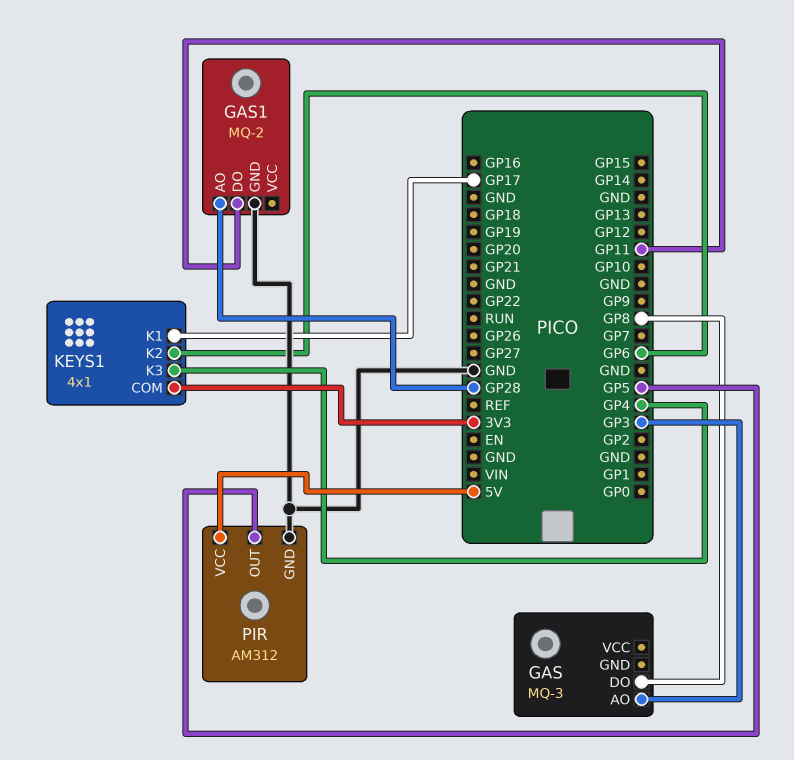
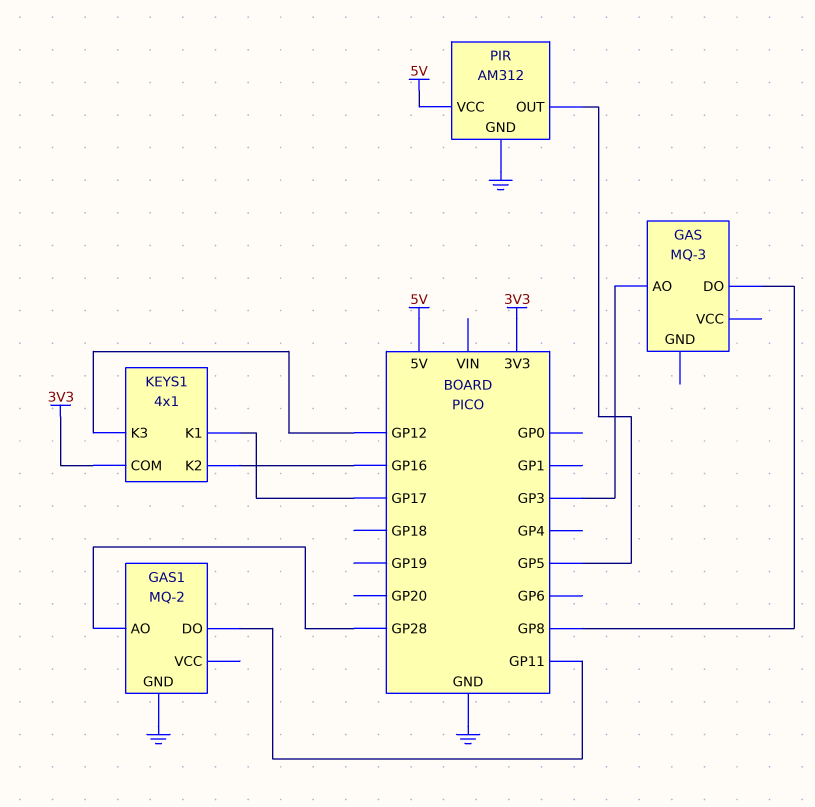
KEYS1 pin K2: GP6 -> GP16
KEYS1 pin K3: GP4 -> GP12

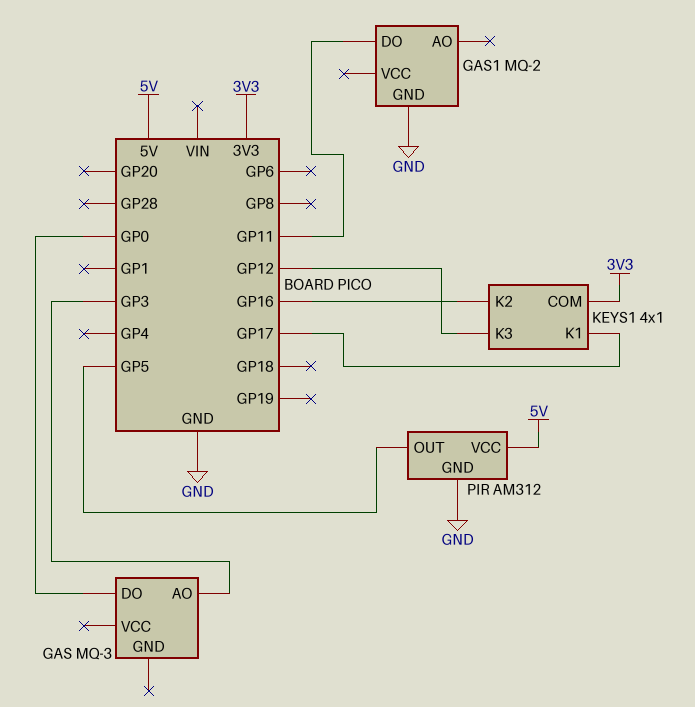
GAS pin DO: GP8 -> GP0
GAS1 pin AO: GP28 -> none

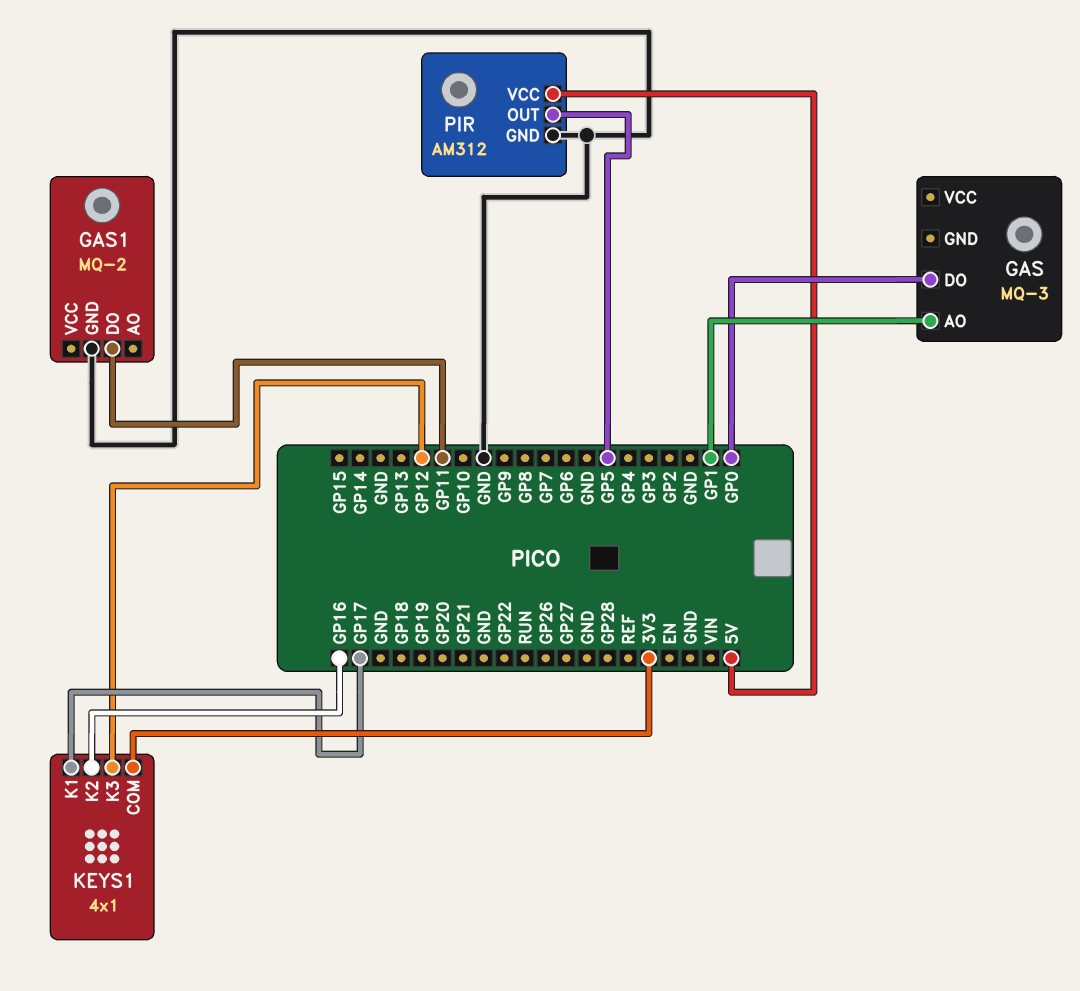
GAS pin AO: GP3 -> GP1

